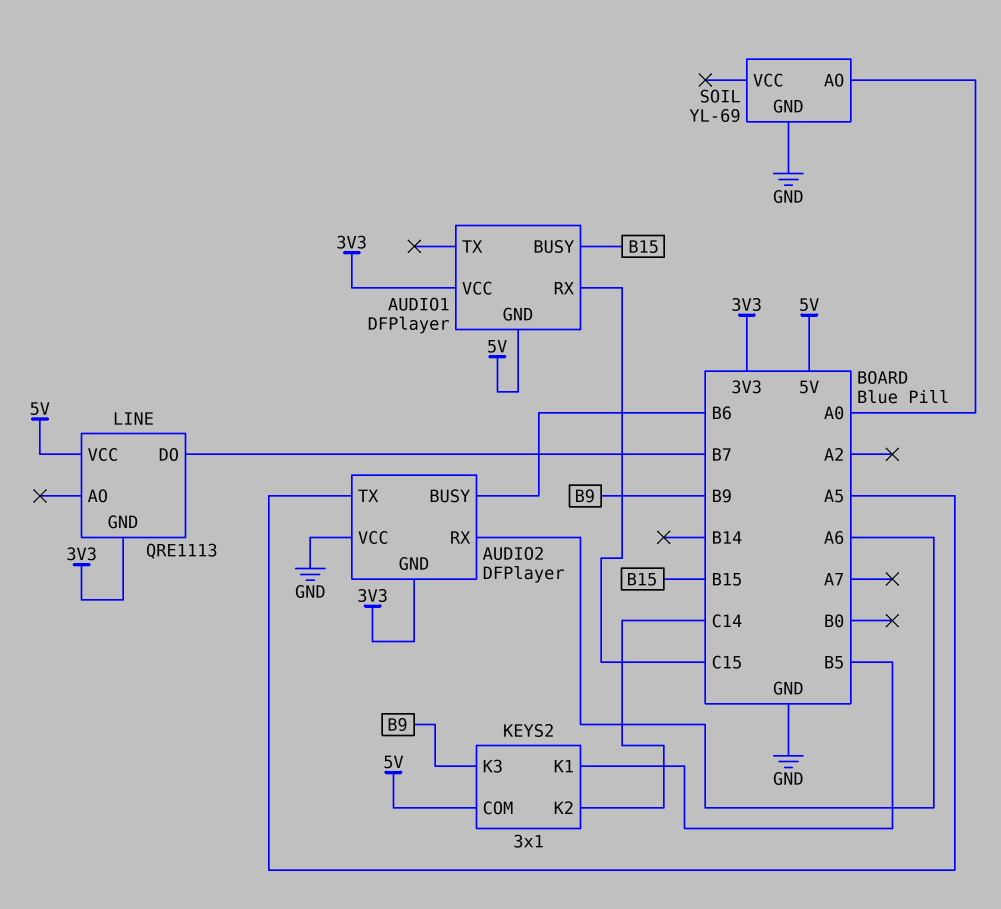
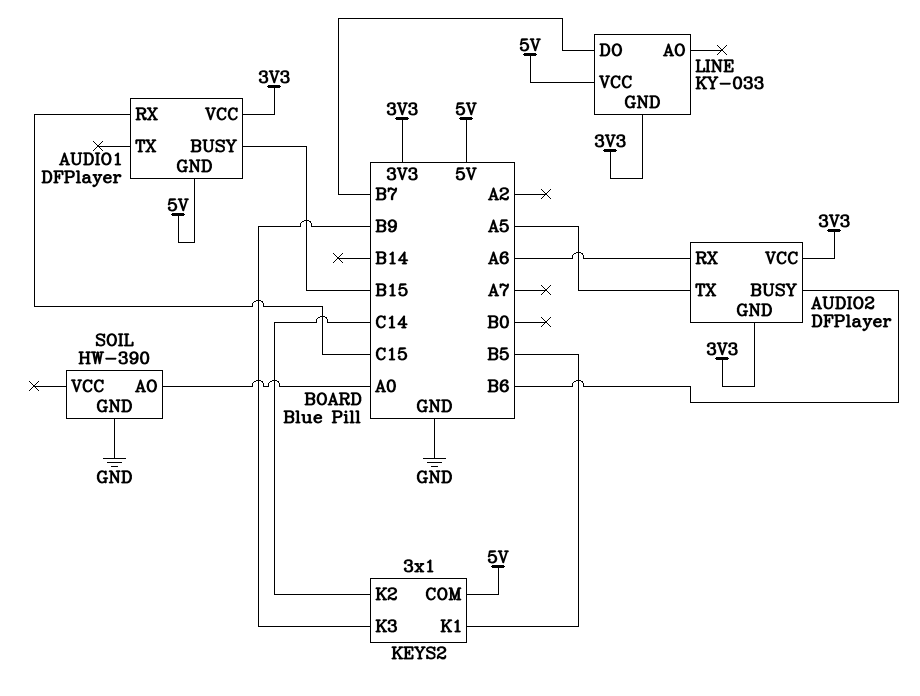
AUDIO2 pin VCC: GND -> 3V3
LINE: QRE1113 -> KY-033
SOIL: YL-69 -> HW-390

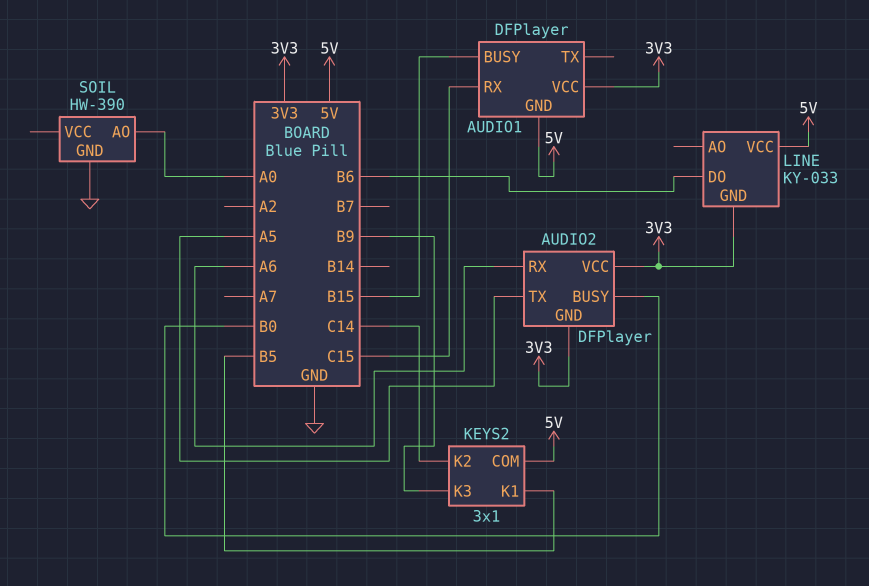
AUDIO2 pin BUSY: B6 -> B0
LINE pin DO: B7 -> B6

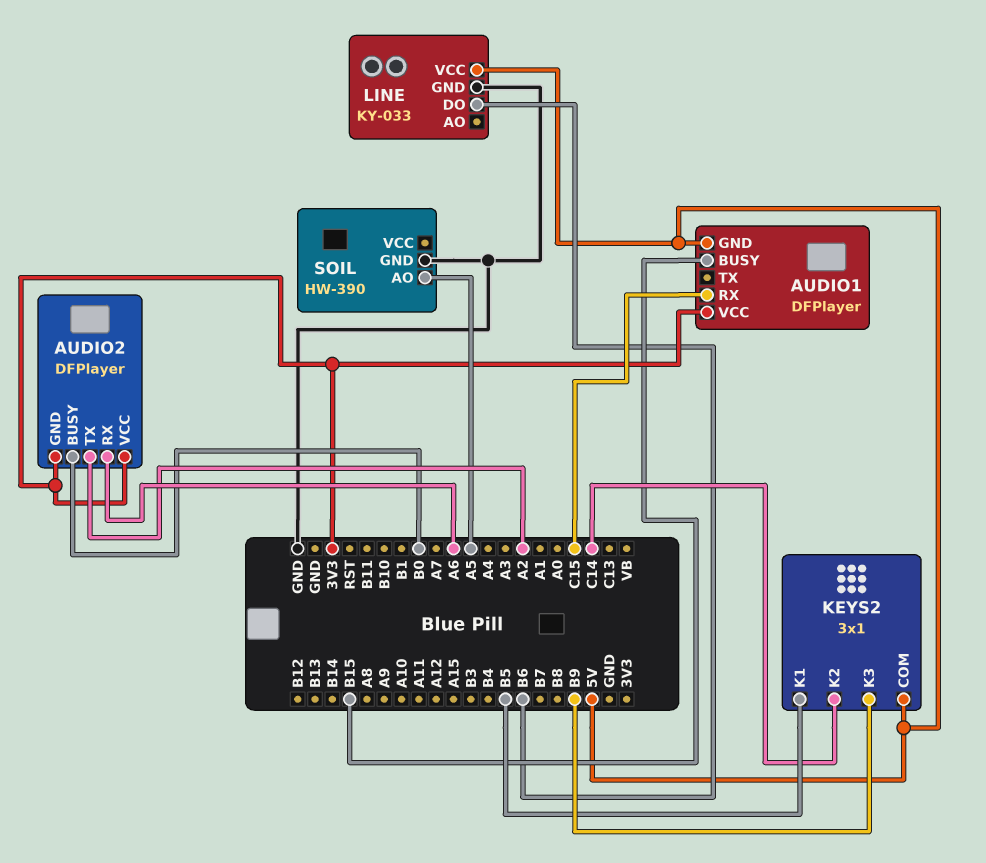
AUDIO2 pin TX: A5 -> A2
LINE pin GND: 3V3 -> GND
SOIL pin AO: A0 -> A5

